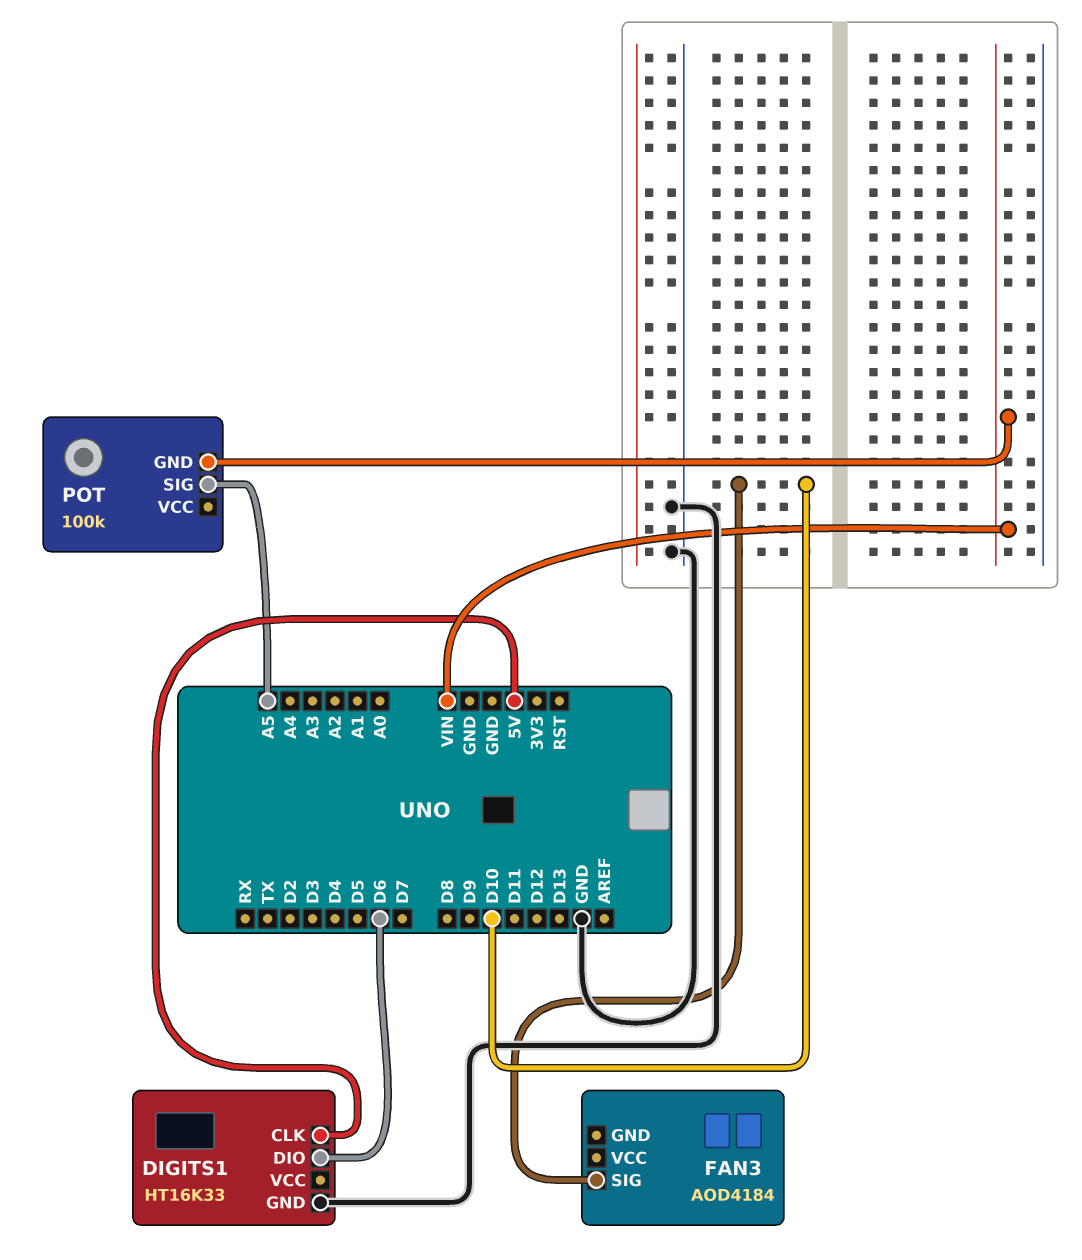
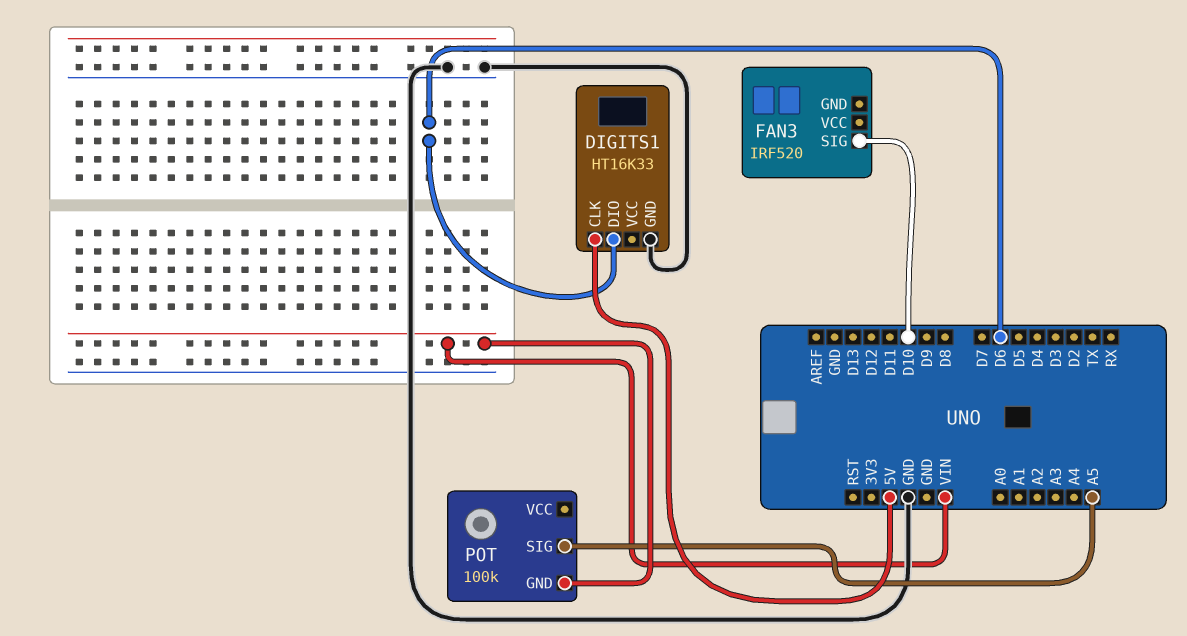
FAN3: AOD4184 -> IRF520

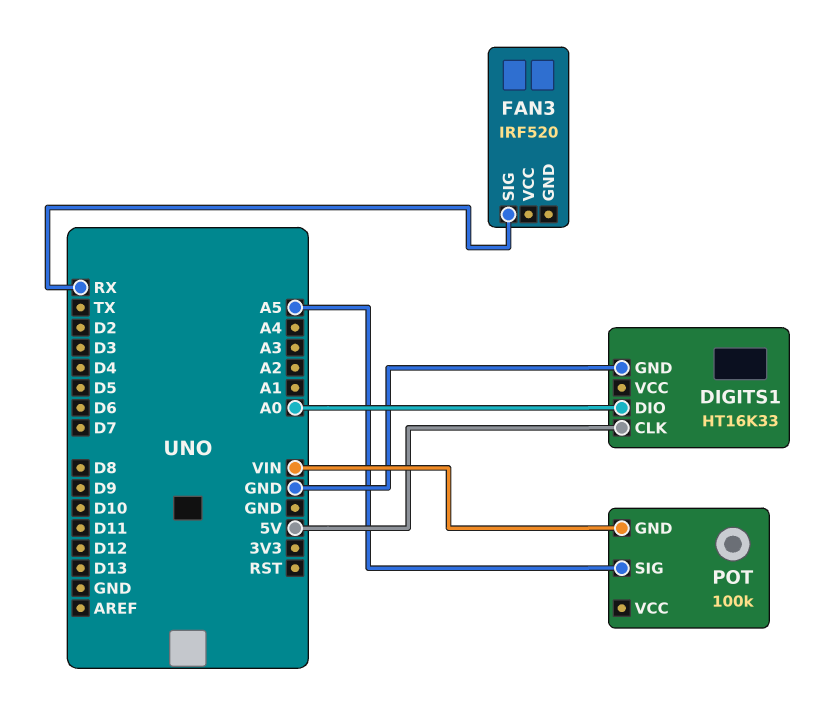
DIGITS1 pin DIO: D6 -> A0
FAN3 pin SIG: D10 -> RX

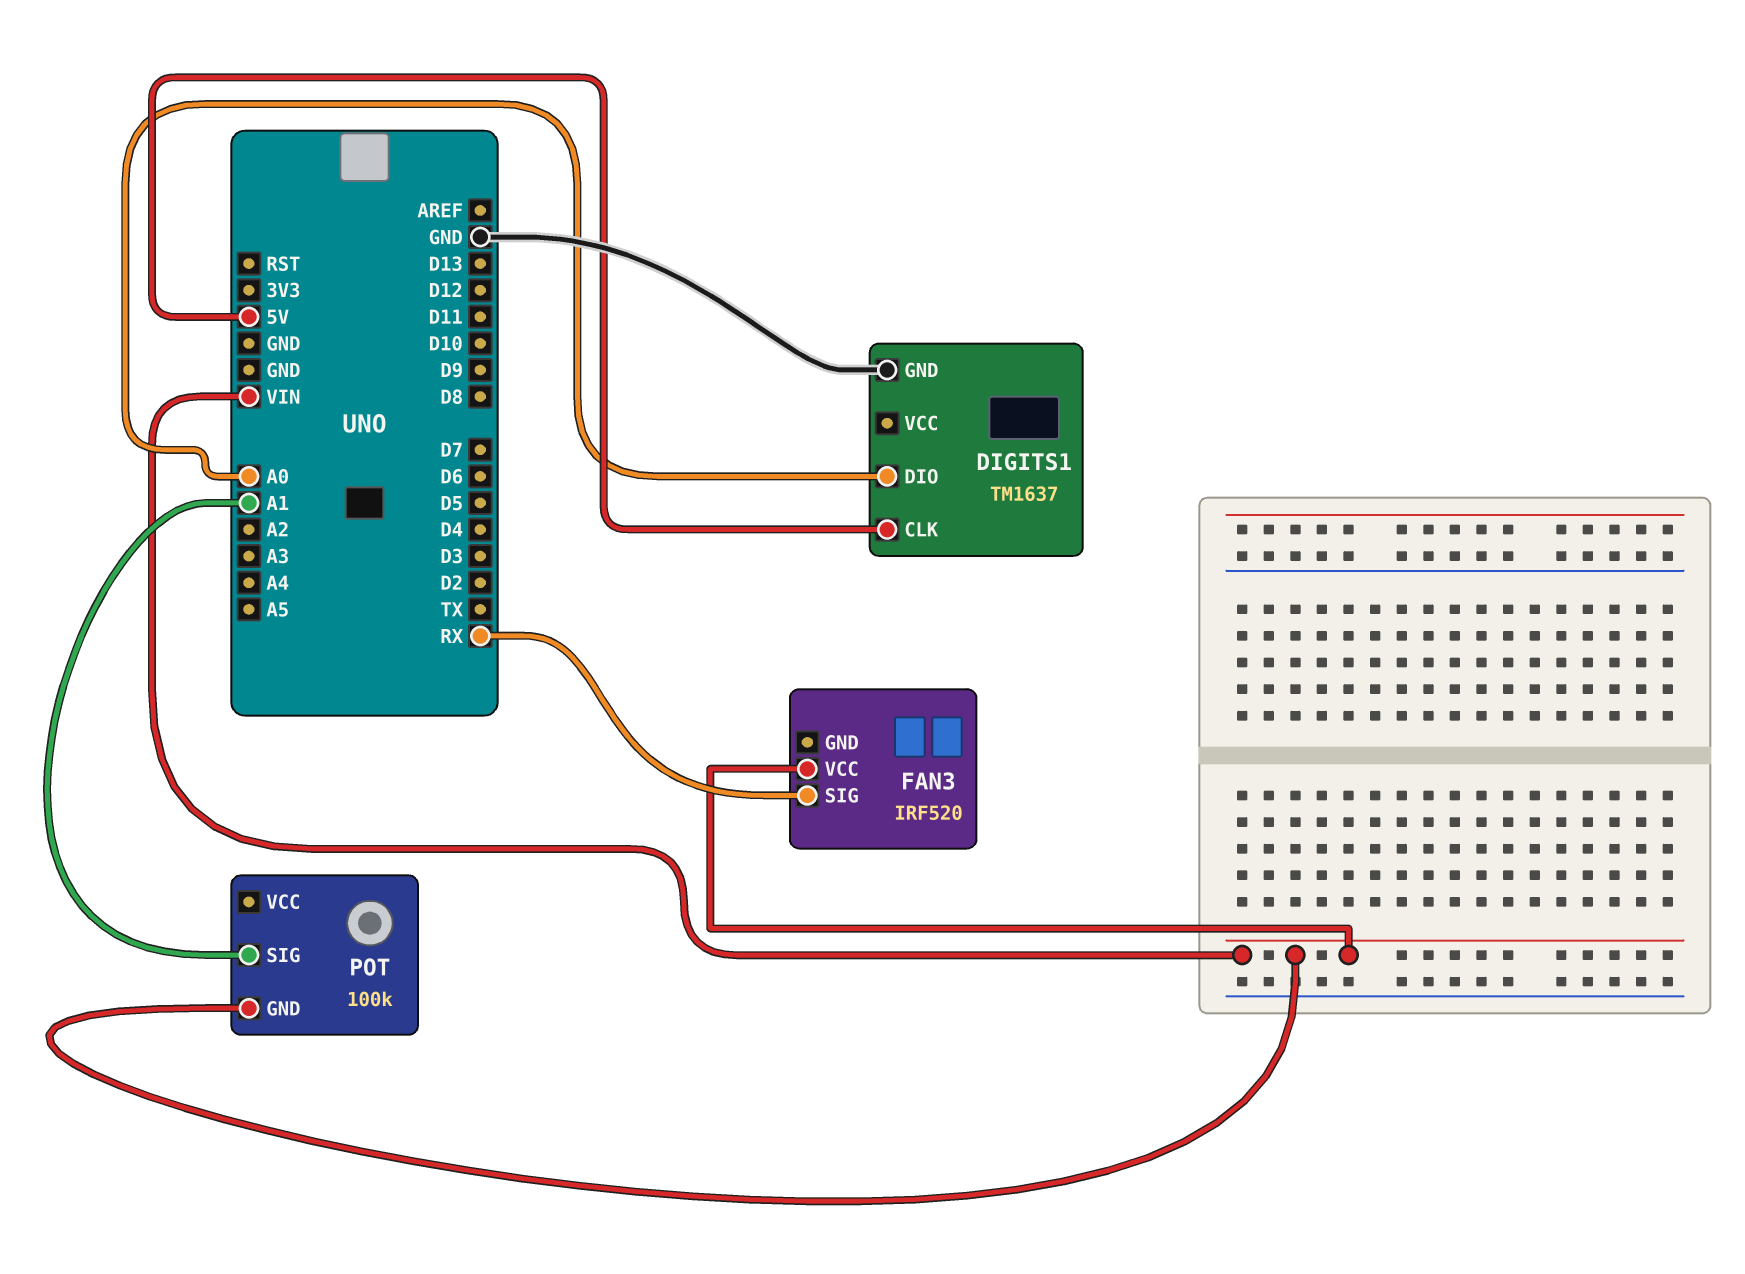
DIGITS1: HT16K33 -> TM1637
FAN3 pin VCC: none -> VIN
POT pin SIG: A5 -> A1

